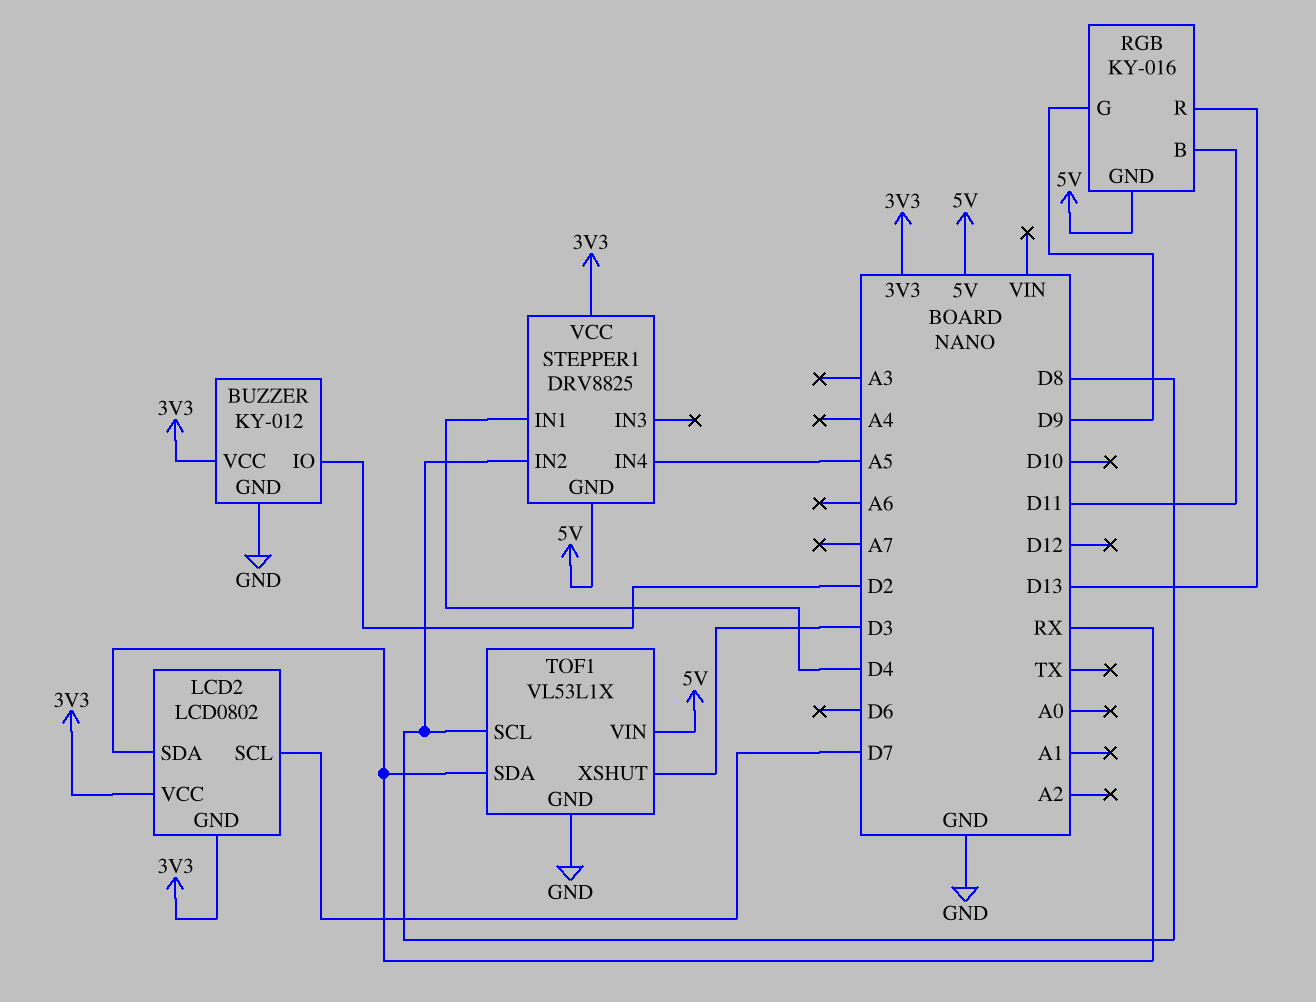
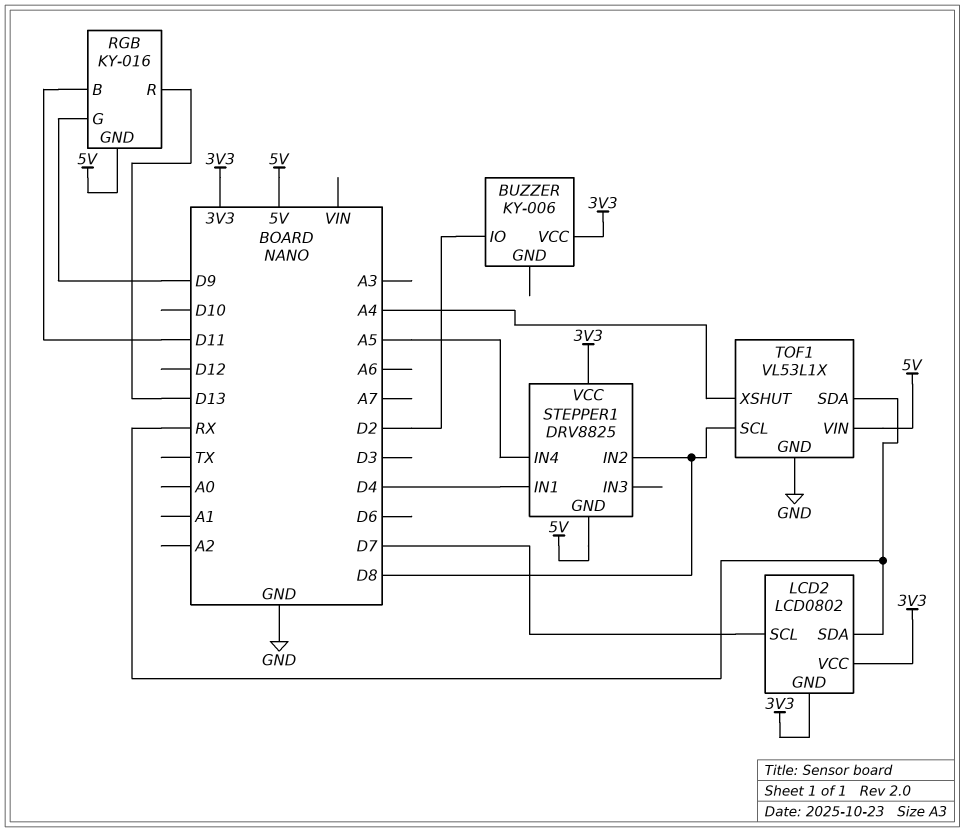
BUZZER: KY-012 -> KY-006
BUZZER pin GND: GND -> none
TOF1 pin XSHUT: D3 -> A4

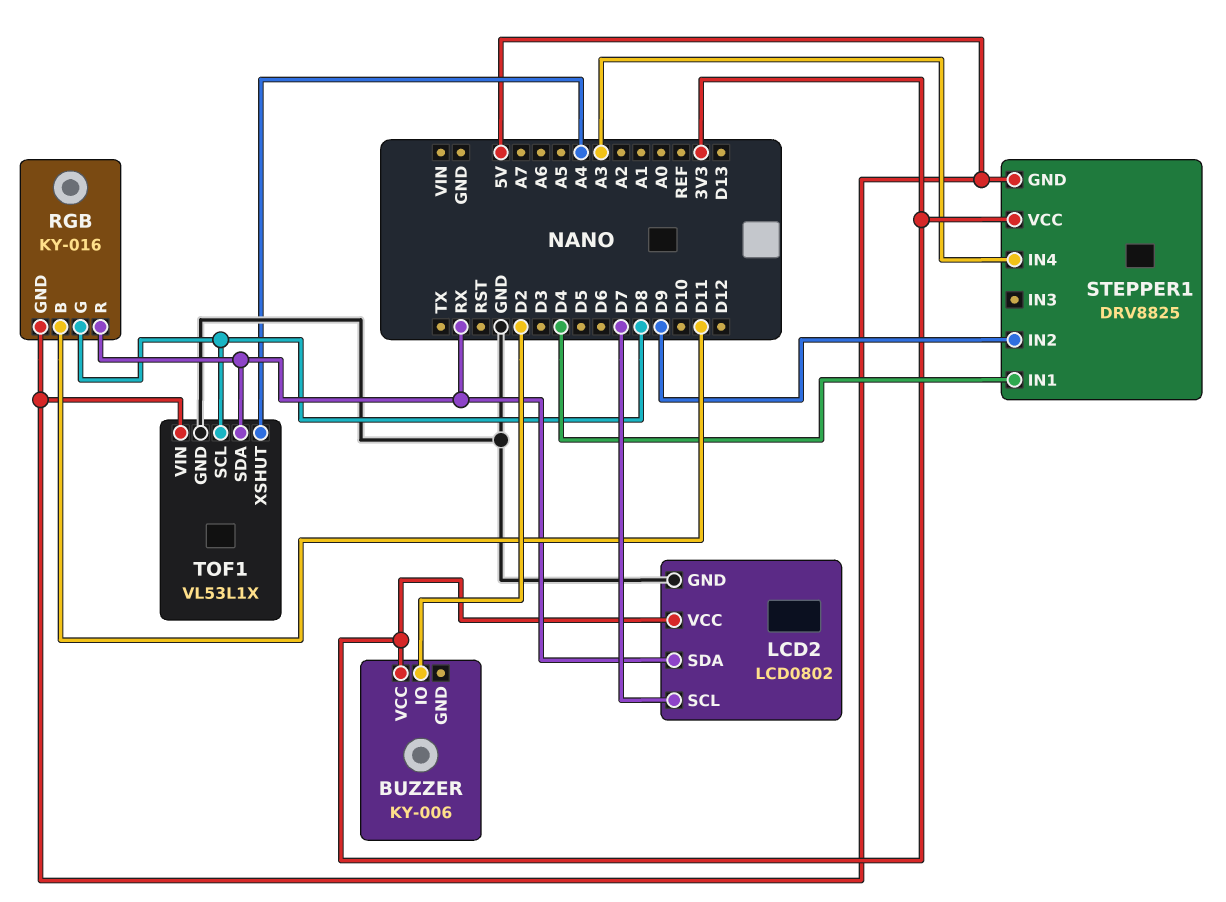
LCD2 pin GND: 3V3 -> GND
RGB pin G: D9 -> D8
RGB pin R: D13 -> RX
STEPPER1 pin IN2: D8 -> D9
STEPPER1 pin IN4: A5 -> A3

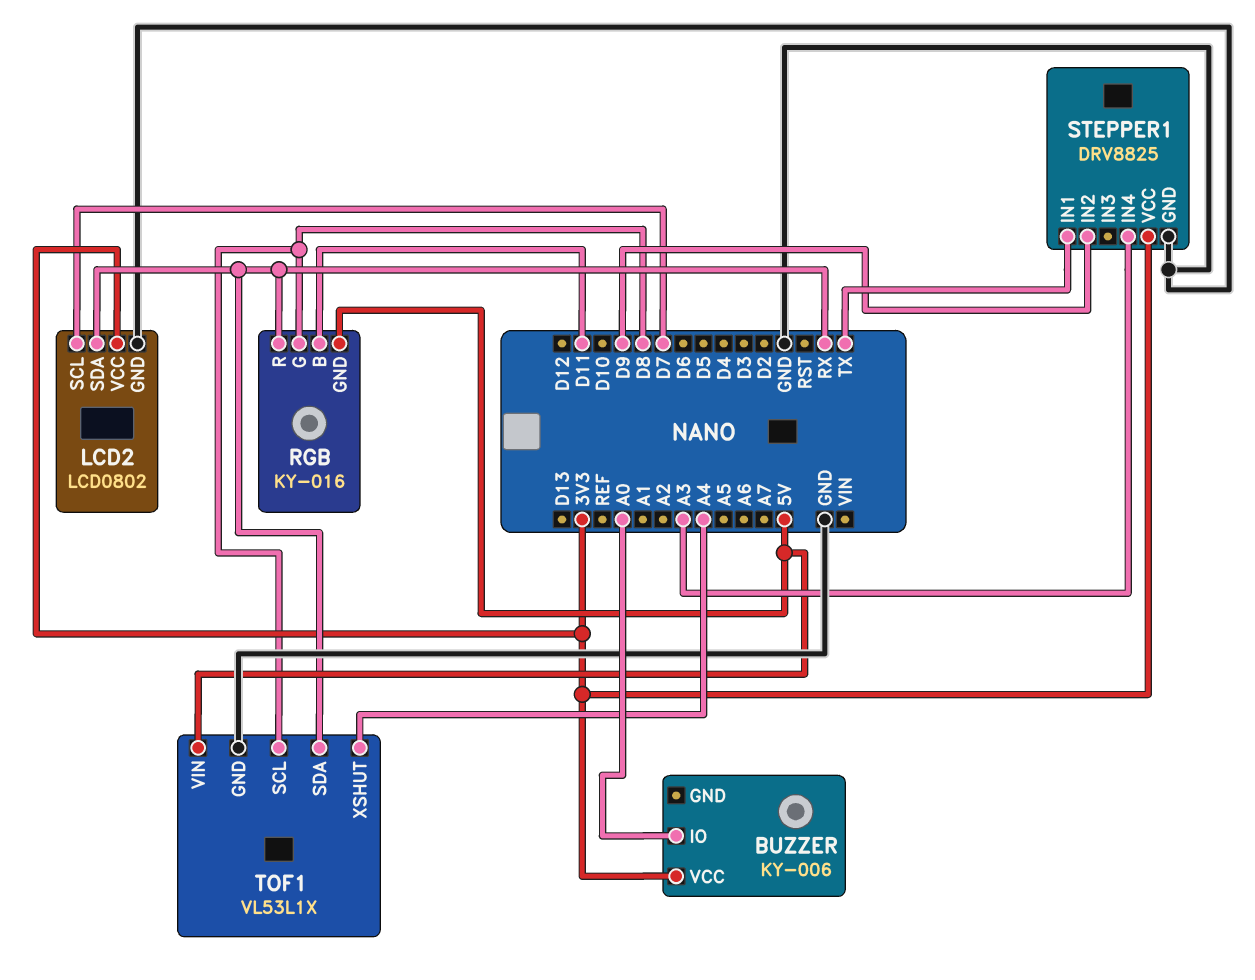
BUZZER pin IO: D2 -> A0
STEPPER1 pin GND: 5V -> GND
STEPPER1 pin IN1: D4 -> TX

